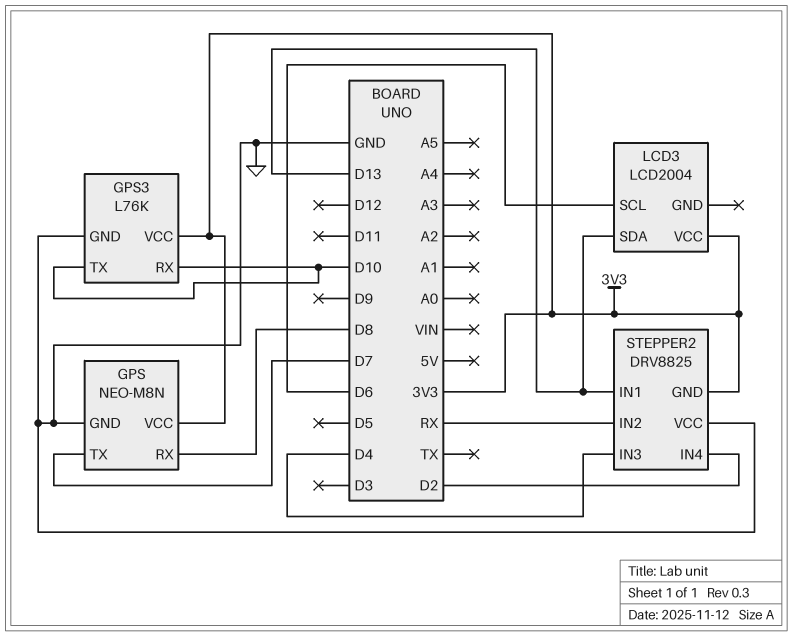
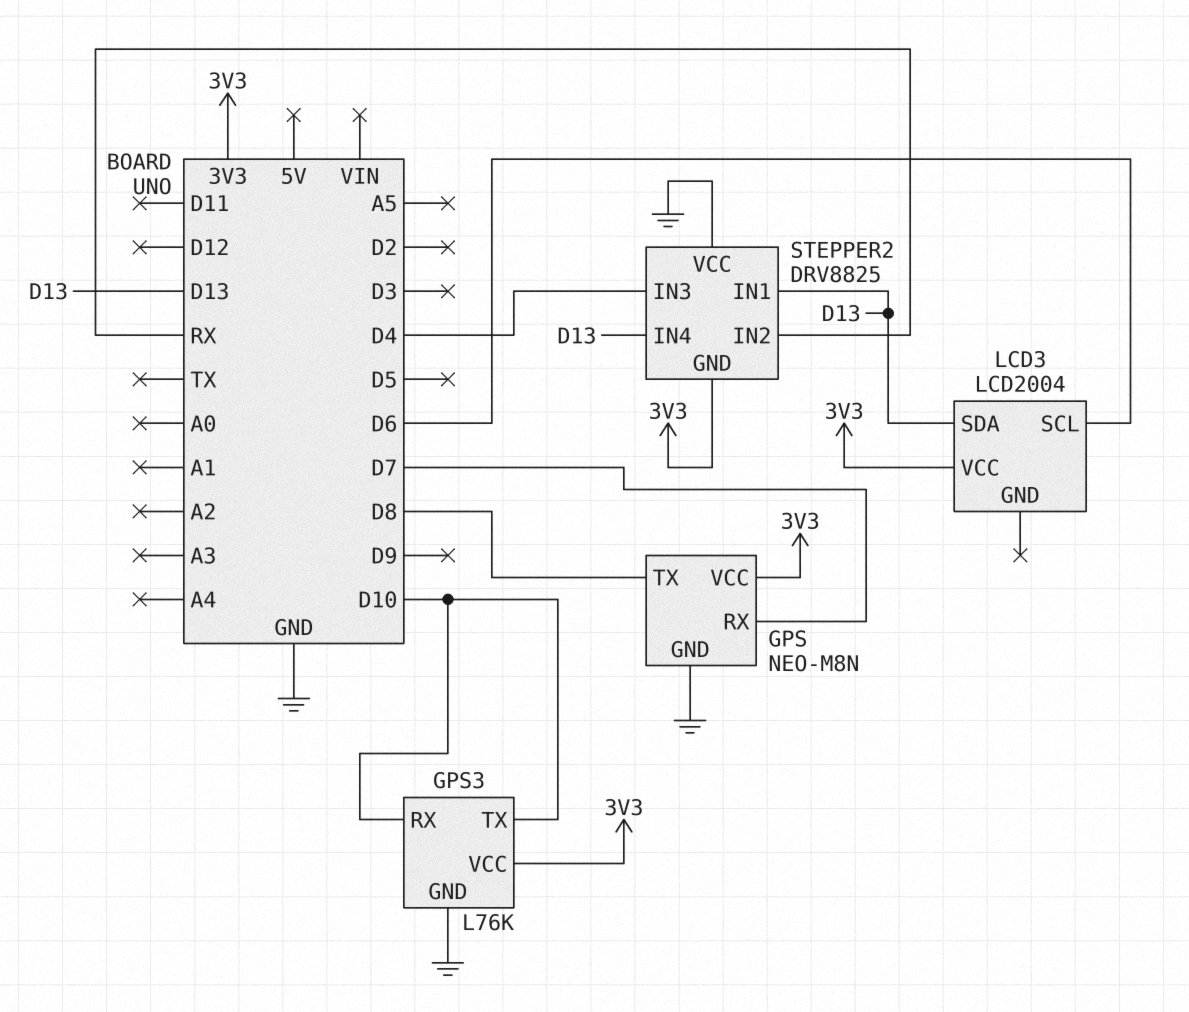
GPS pin RX: D8 -> D7
GPS pin TX: D7 -> D8
STEPPER2 pin IN4: D2 -> D13

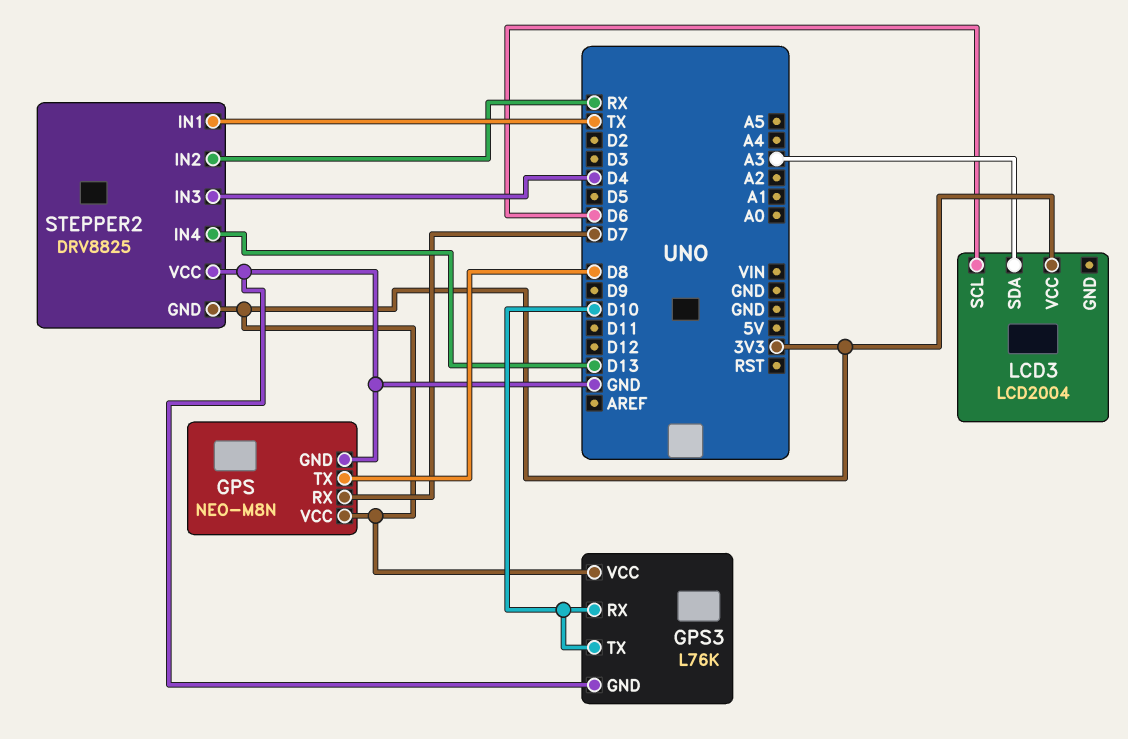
LCD3 pin SDA: D13 -> A3
STEPPER2 pin IN1: D13 -> TX

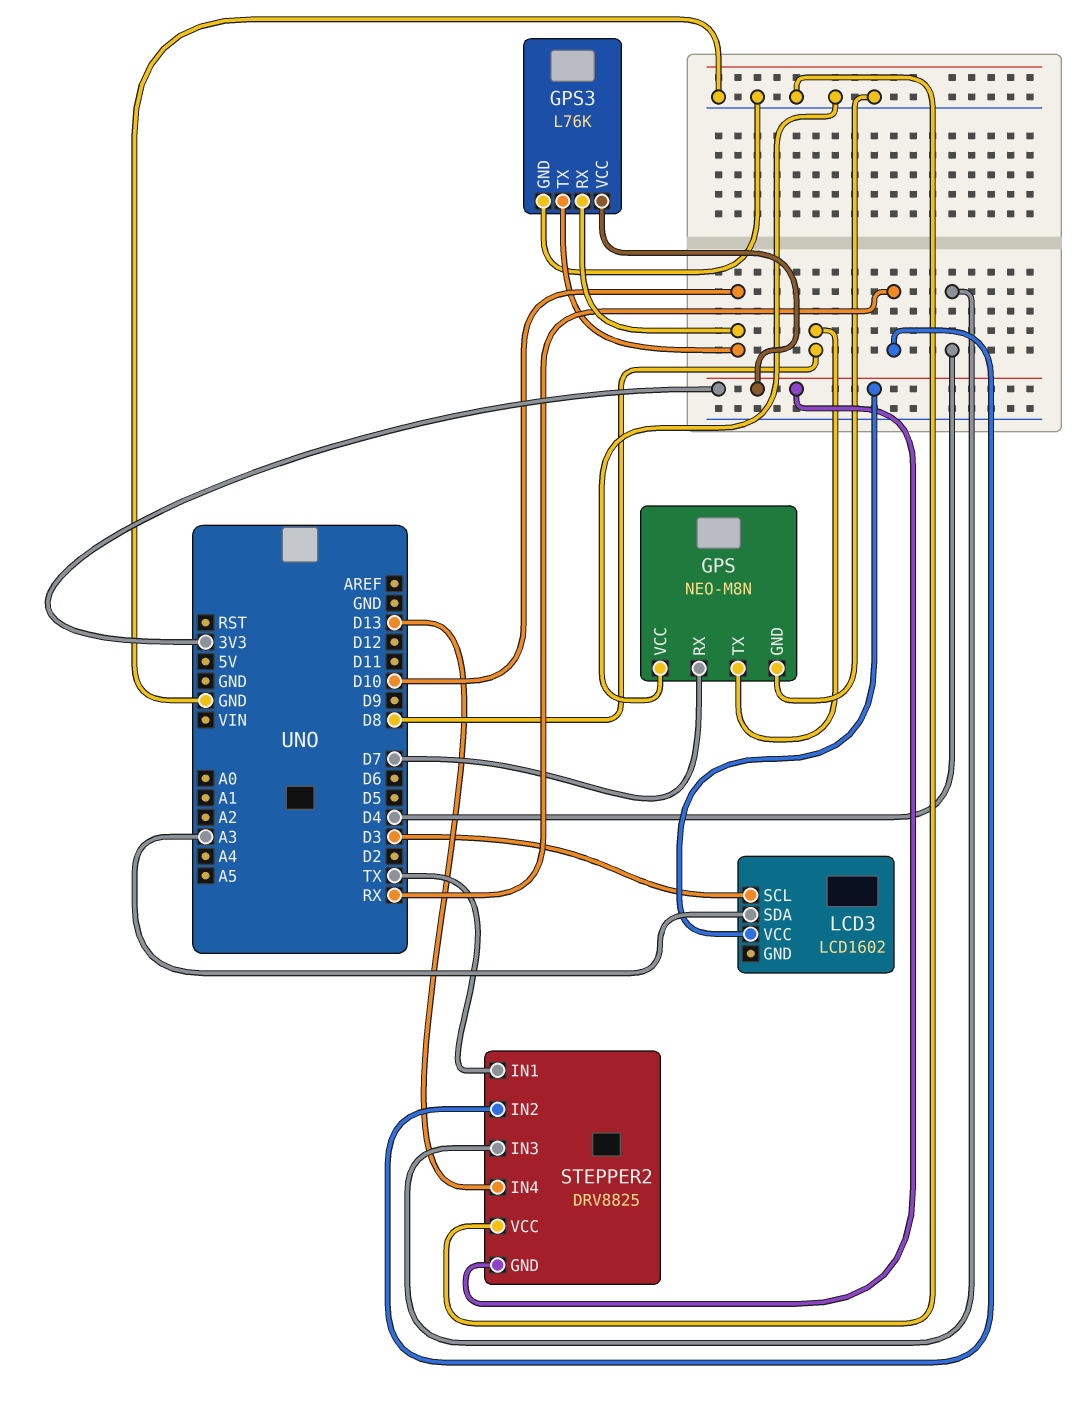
GPS pin VCC: 3V3 -> GND
LCD3: LCD2004 -> LCD1602
LCD3 pin SCL: D6 -> D3

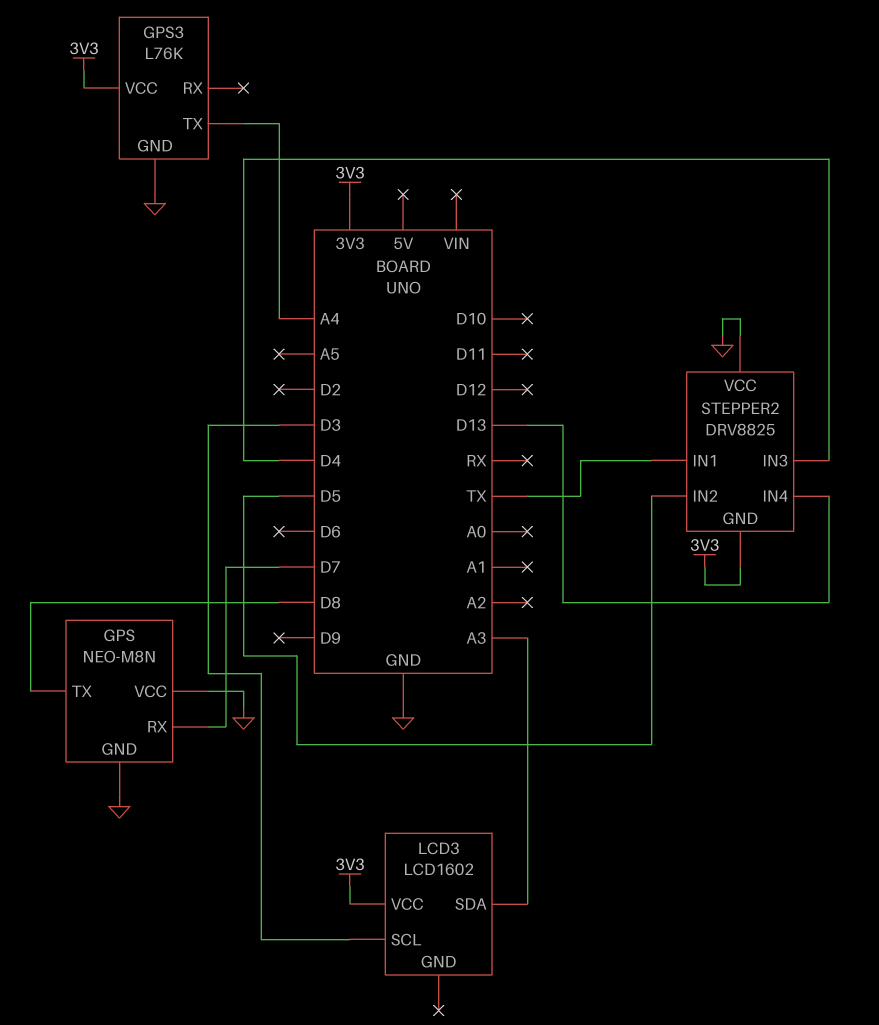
GPS3 pin RX: D10 -> none
GPS3 pin TX: D10 -> A4
STEPPER2 pin IN2: RX -> D5

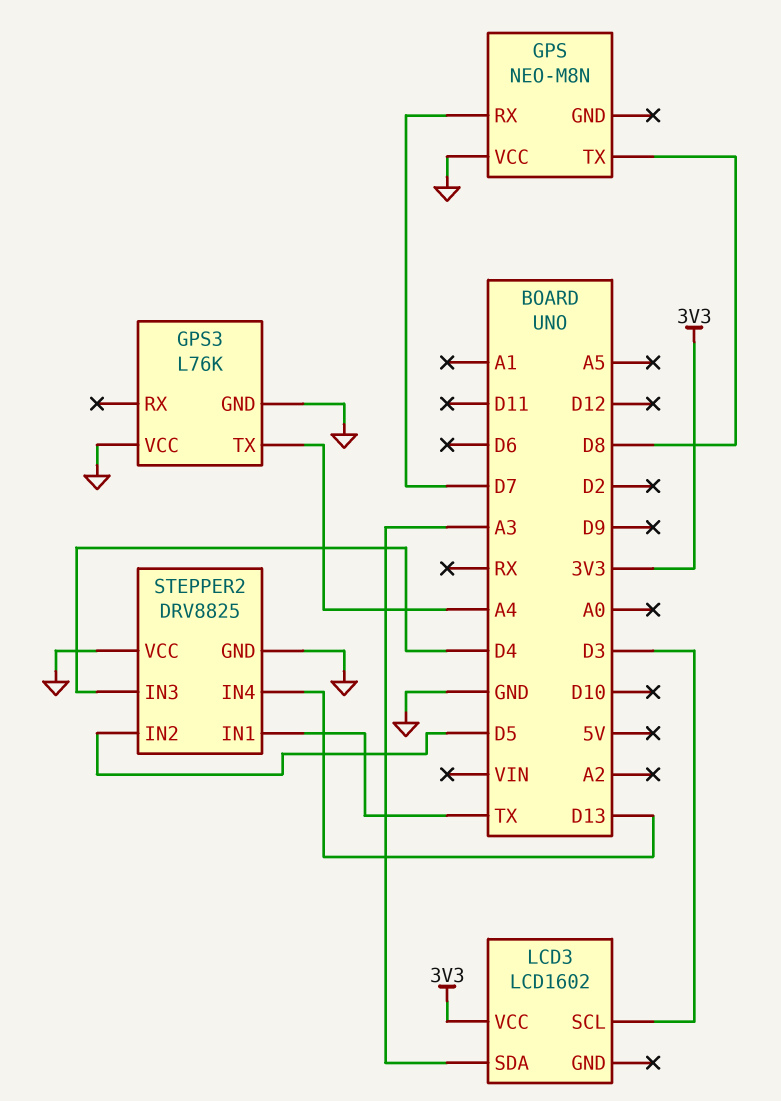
GPS pin GND: GND -> none
GPS3 pin VCC: 3V3 -> GND
STEPPER2 pin GND: 3V3 -> GND

